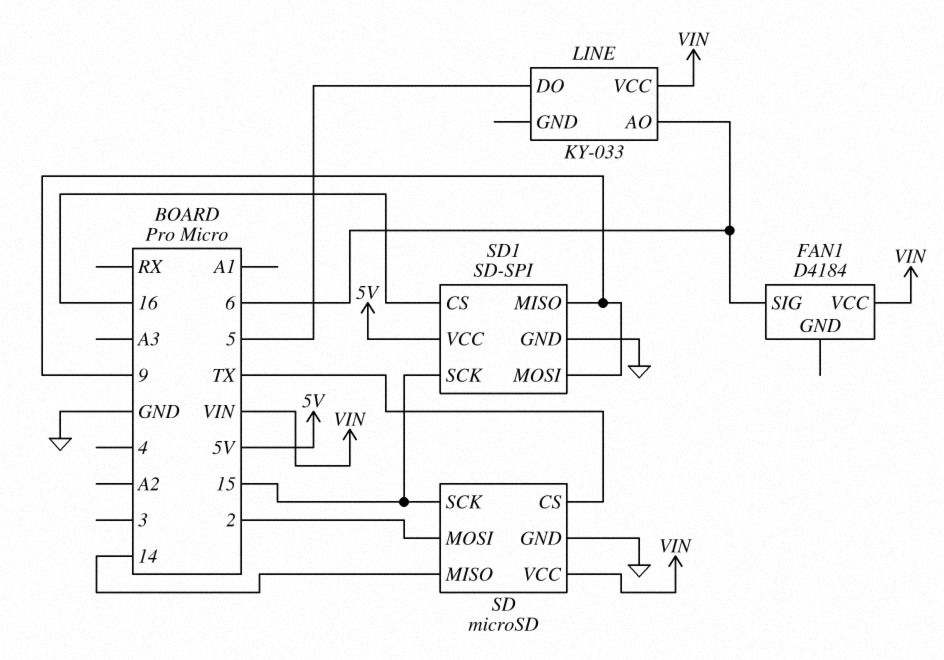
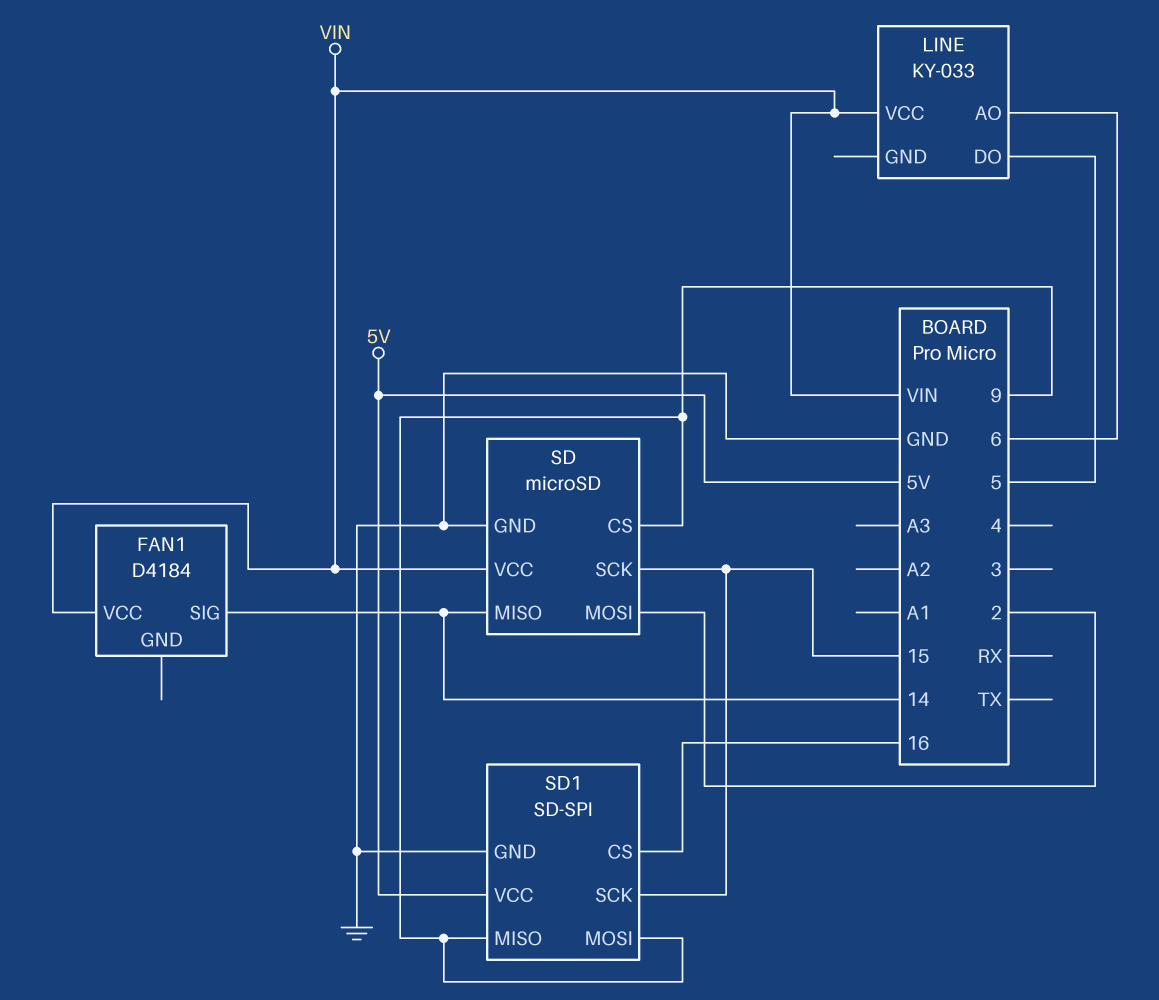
FAN1 pin SIG: 6 -> 14
SD pin CS: TX -> 9

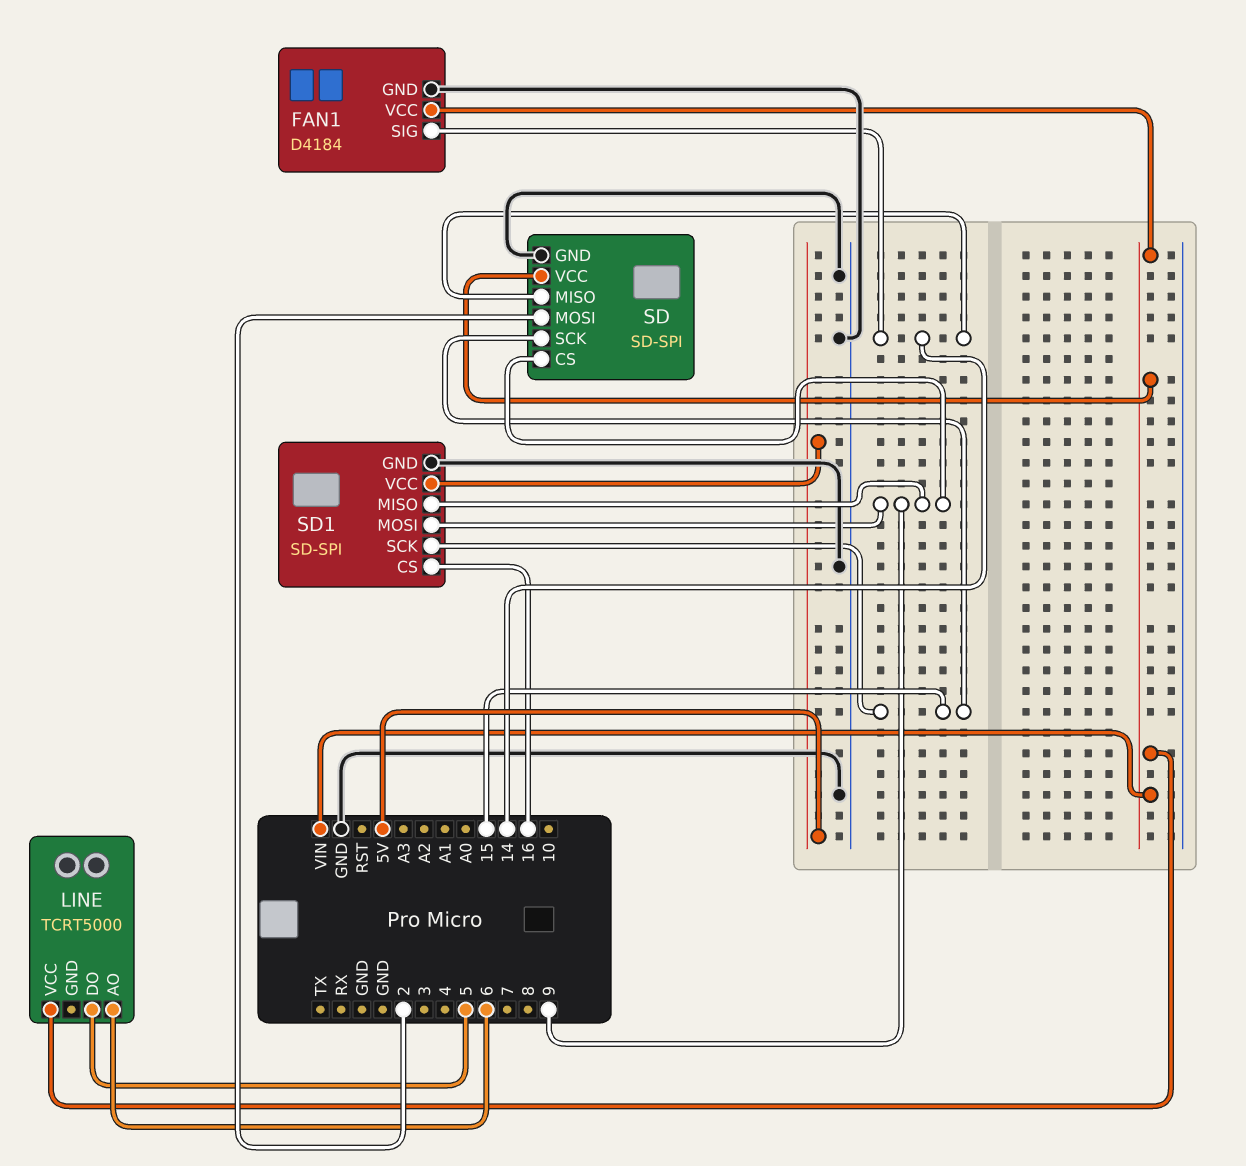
FAN1 pin GND: none -> GND
LINE: KY-033 -> TCRT5000
SD: microSD -> SD-SPI

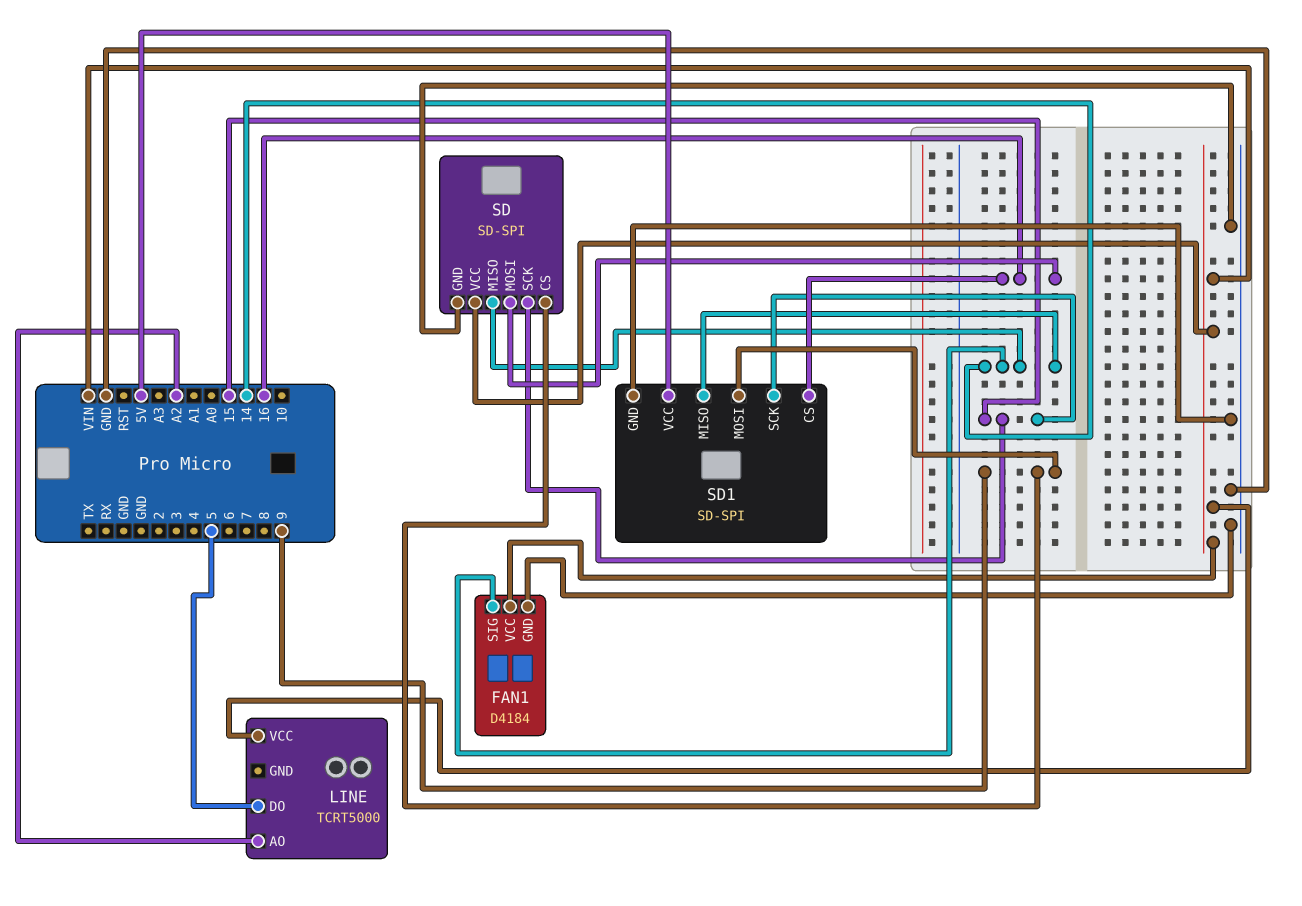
LINE pin AO: 6 -> A2
SD pin MOSI: 2 -> 16
SD1 pin MISO: 9 -> 14

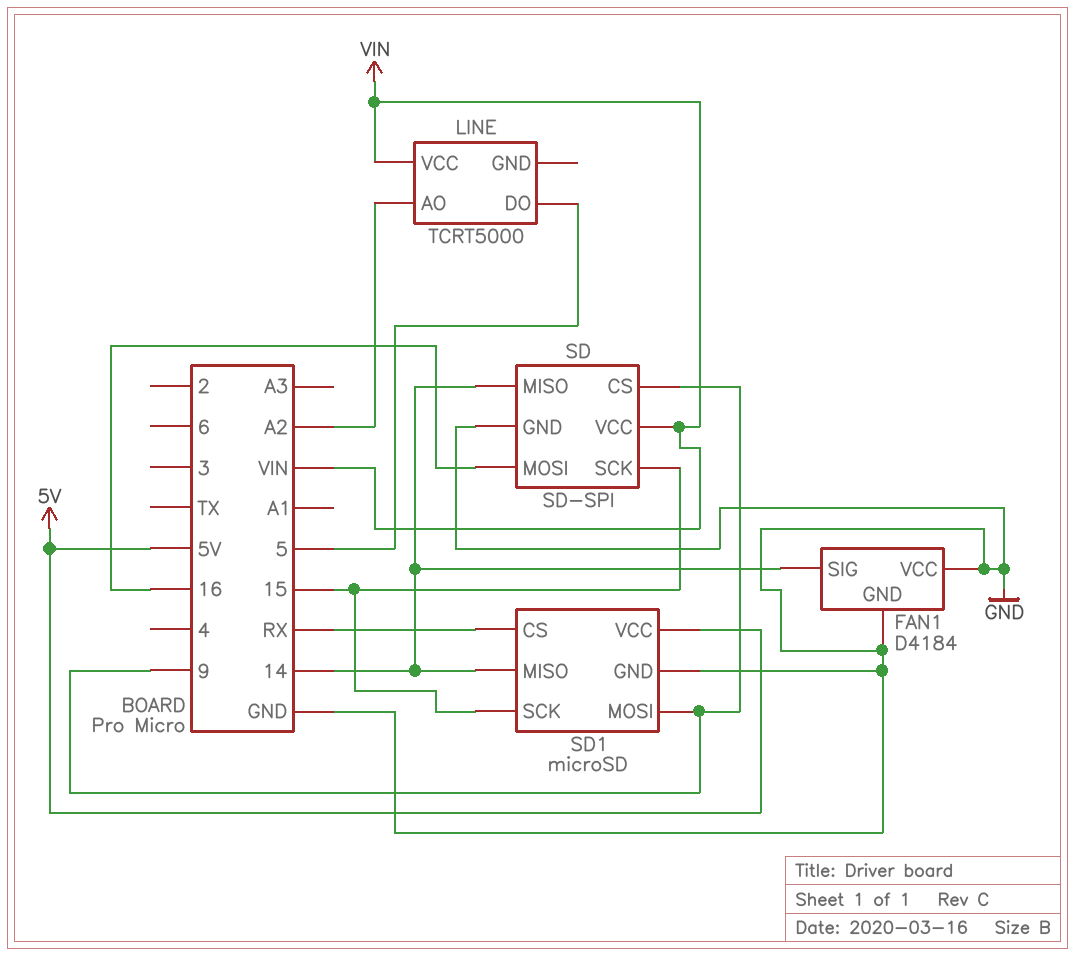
FAN1 pin VCC: VIN -> GND
SD1: SD-SPI -> microSD
SD1 pin CS: 16 -> RX

